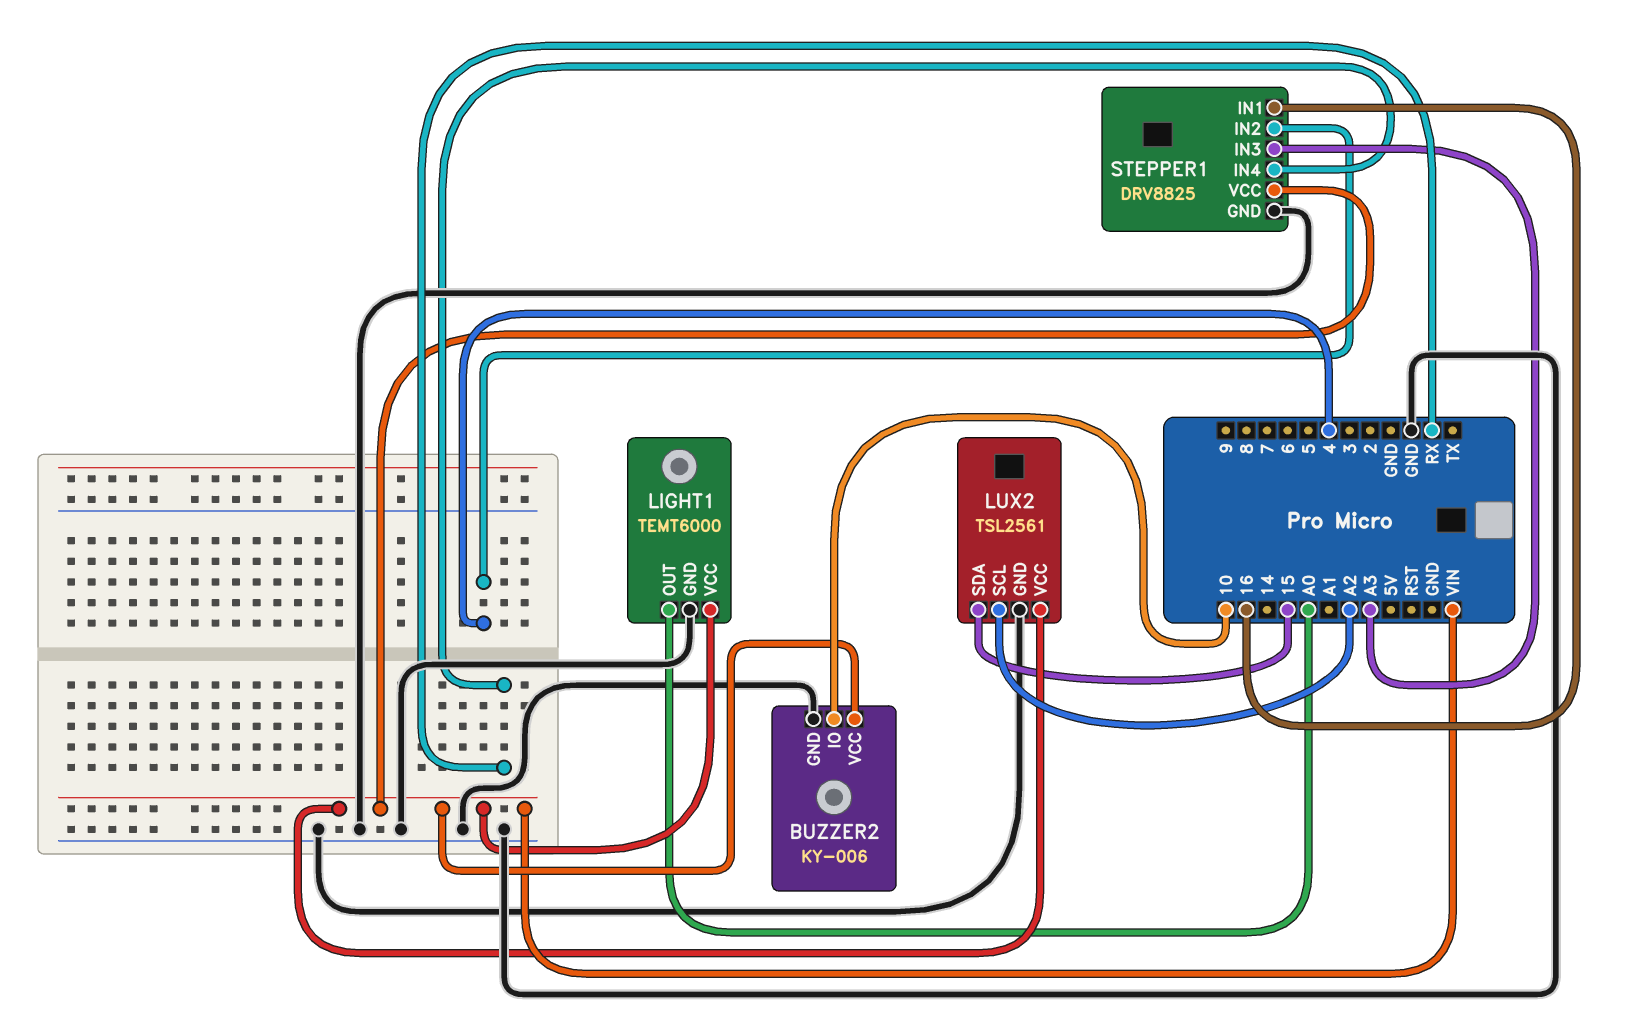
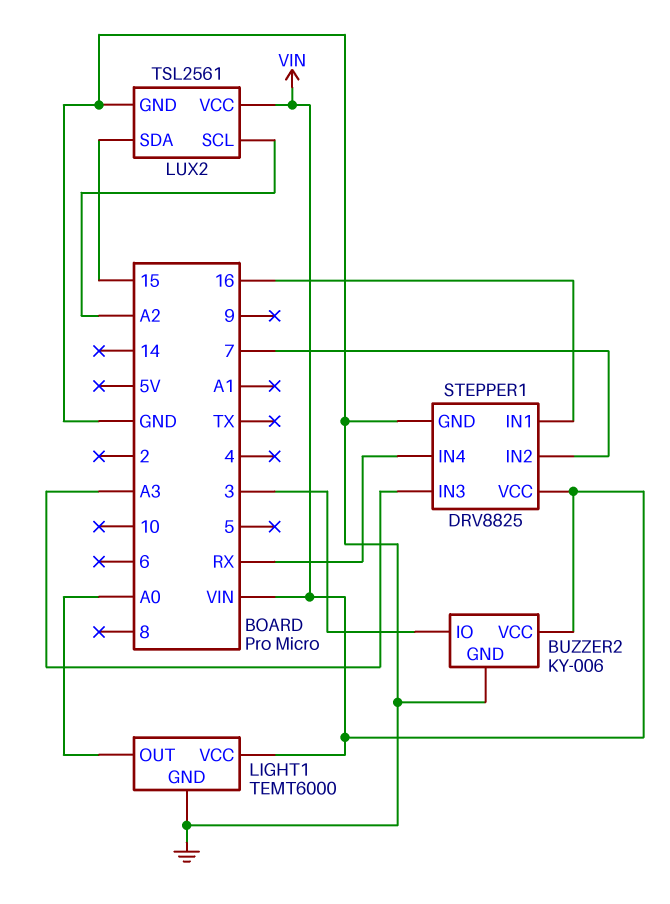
BUZZER2 pin IO: 10 -> 3
STEPPER1 pin IN2: 4 -> 7

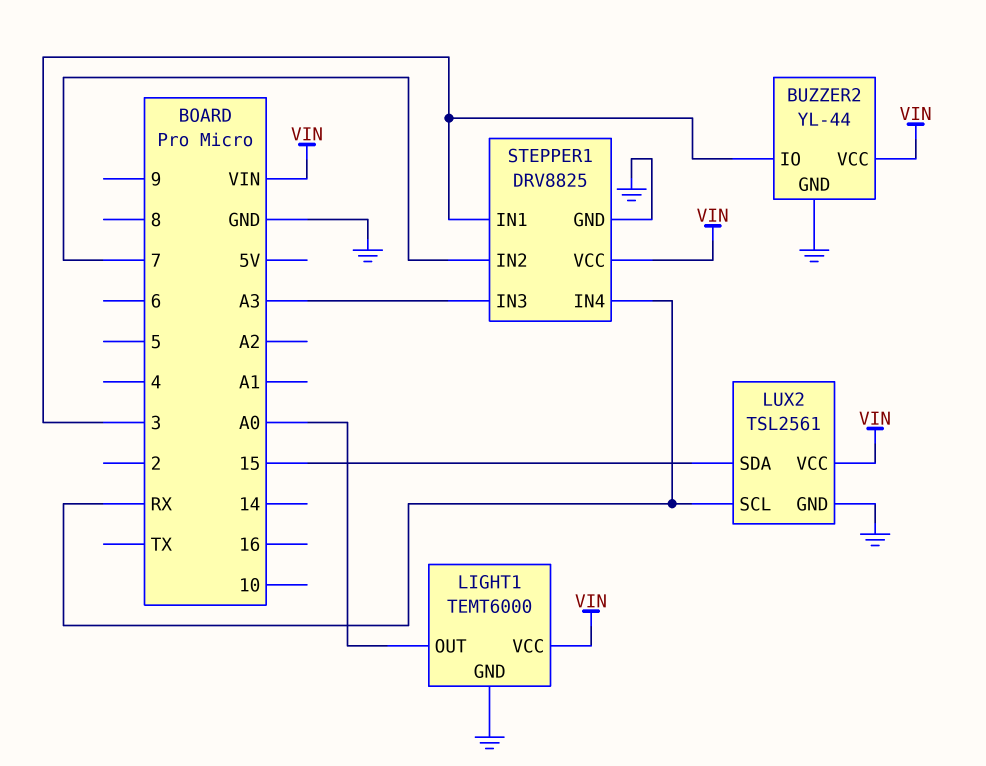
BUZZER2: KY-006 -> YL-44
LUX2 pin SCL: A2 -> RX
STEPPER1 pin IN1: 16 -> 3

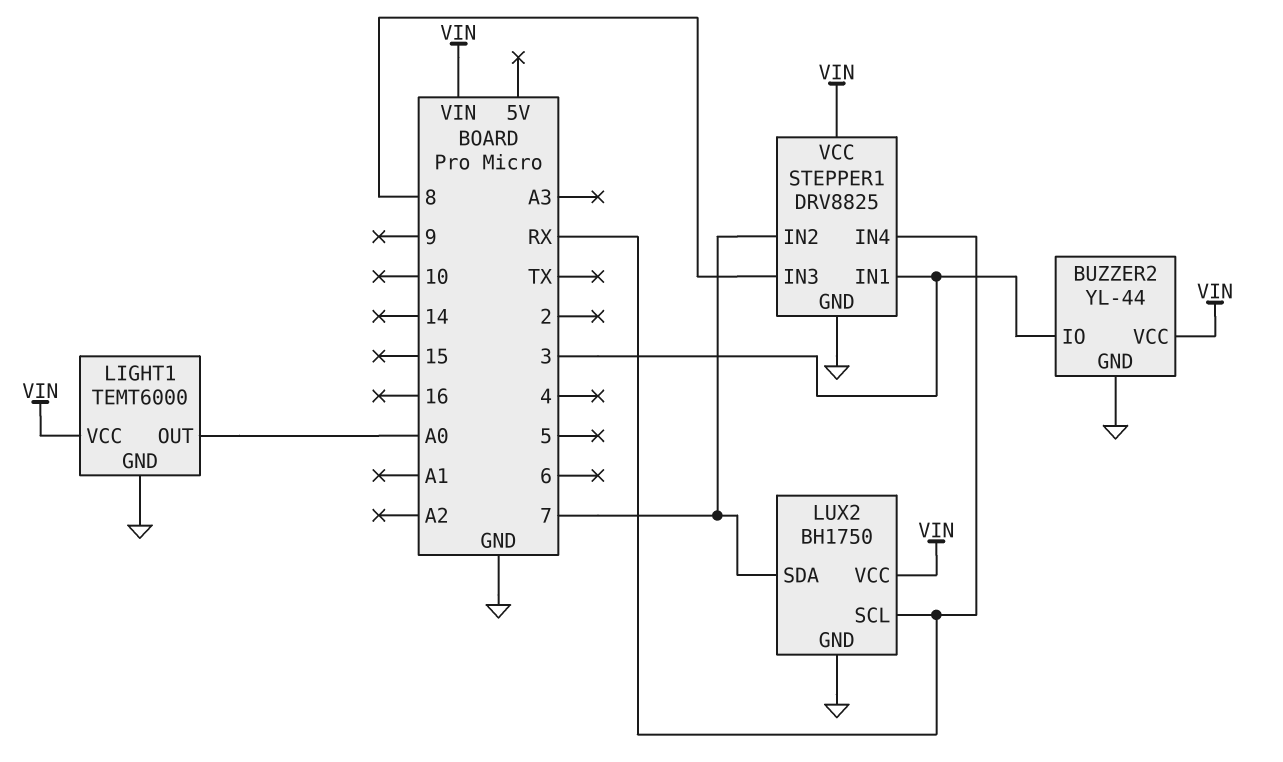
LUX2: TSL2561 -> BH1750
LUX2 pin SDA: 15 -> 7
STEPPER1 pin IN3: A3 -> 8

